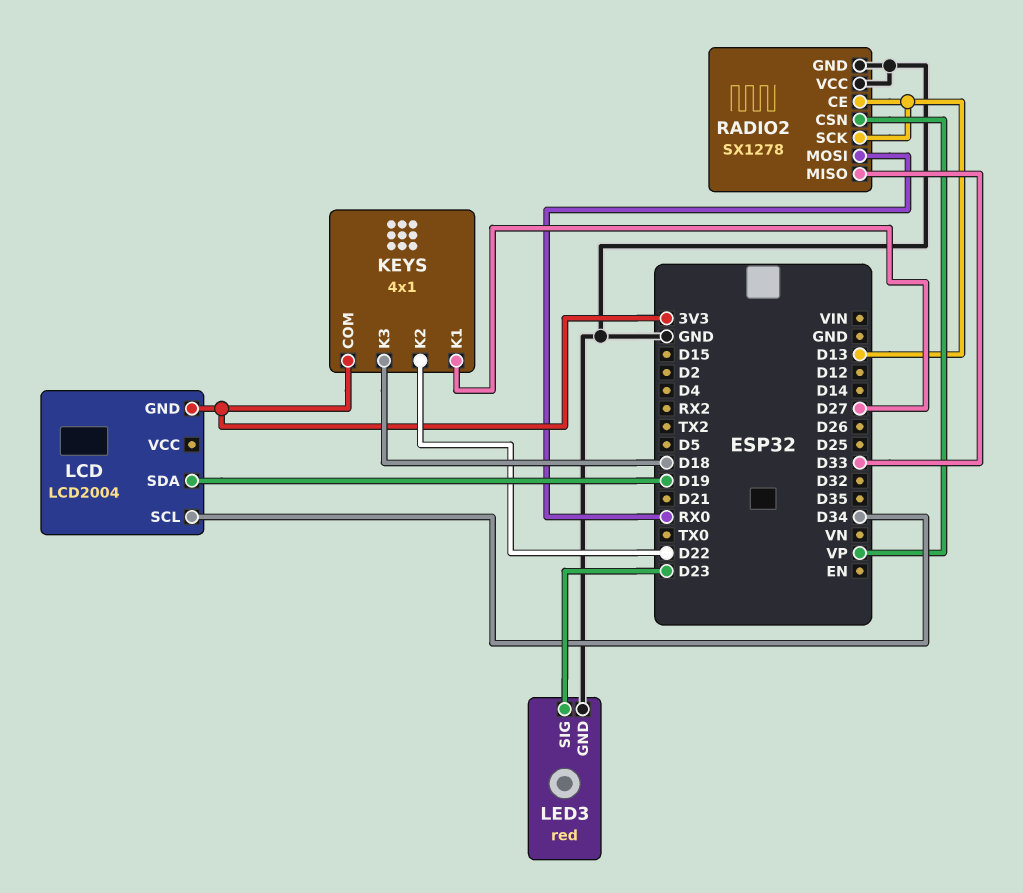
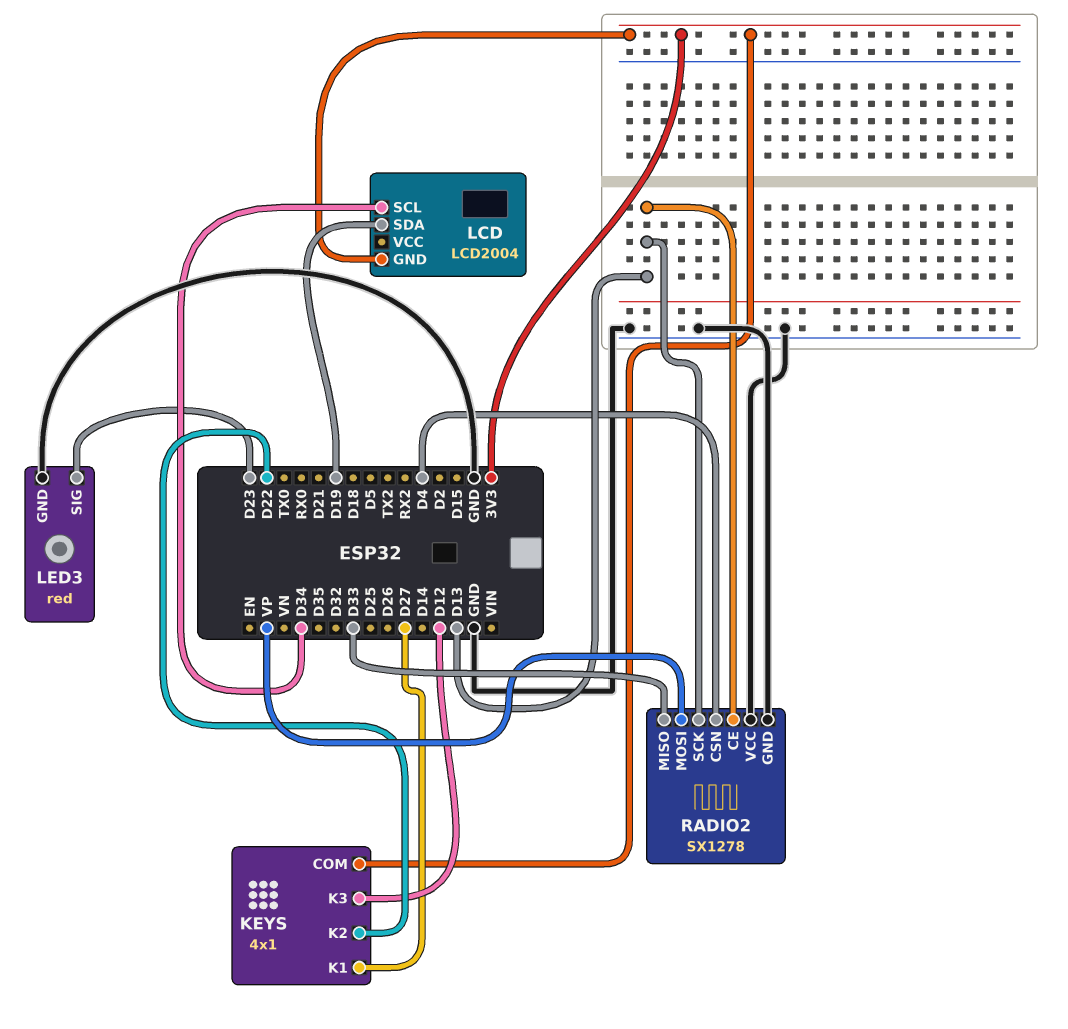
KEYS pin K3: D18 -> D12
RADIO2 pin CSN: VP -> D4
RADIO2 pin MOSI: RX0 -> VP

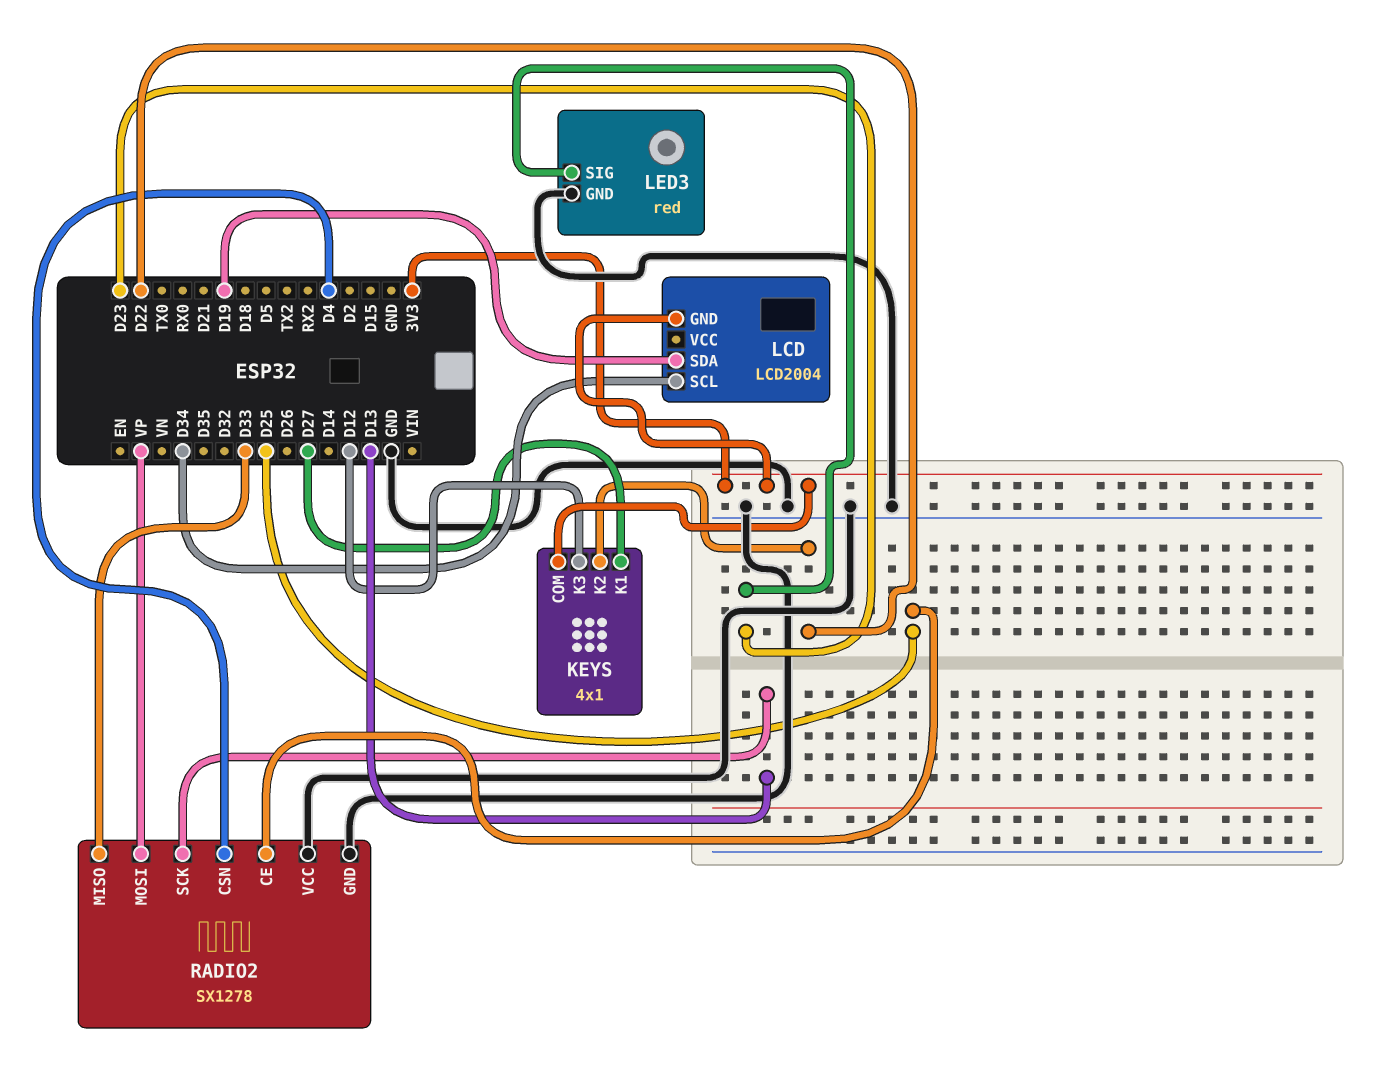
RADIO2 pin CE: D13 -> D25

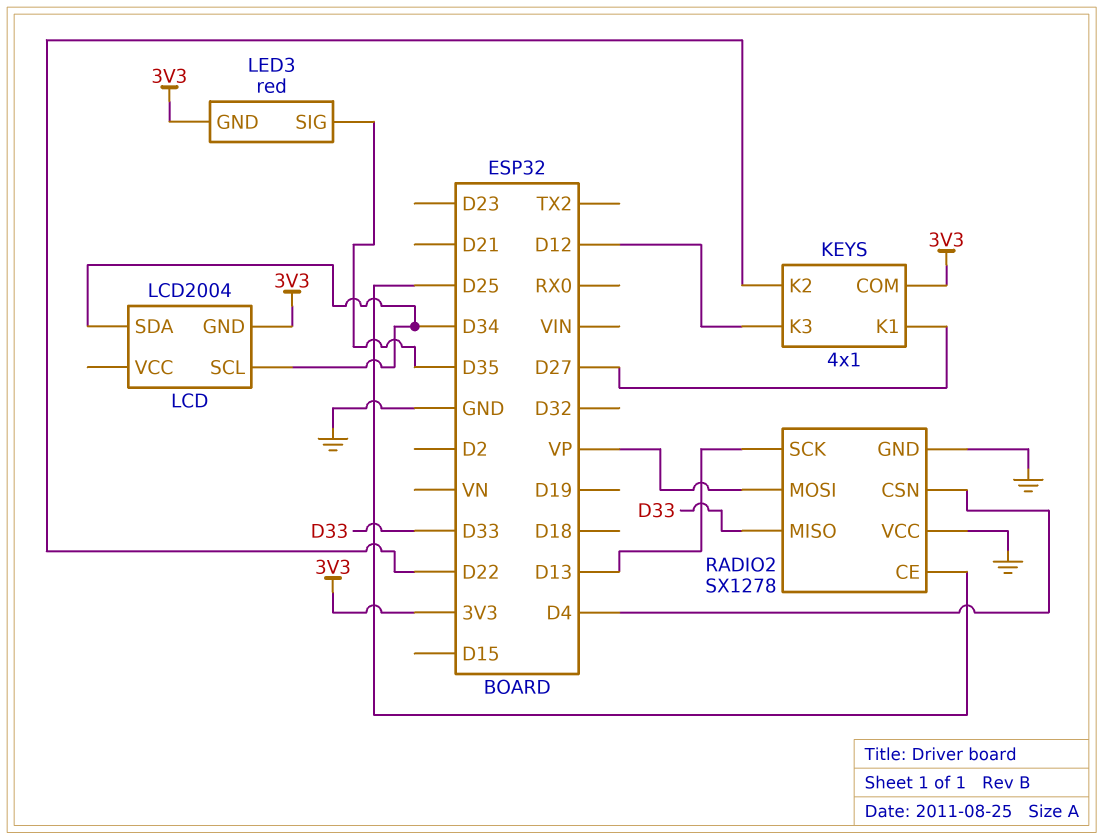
LCD pin SDA: D19 -> D34
LED3 pin GND: GND -> 3V3
LED3 pin SIG: D23 -> D35

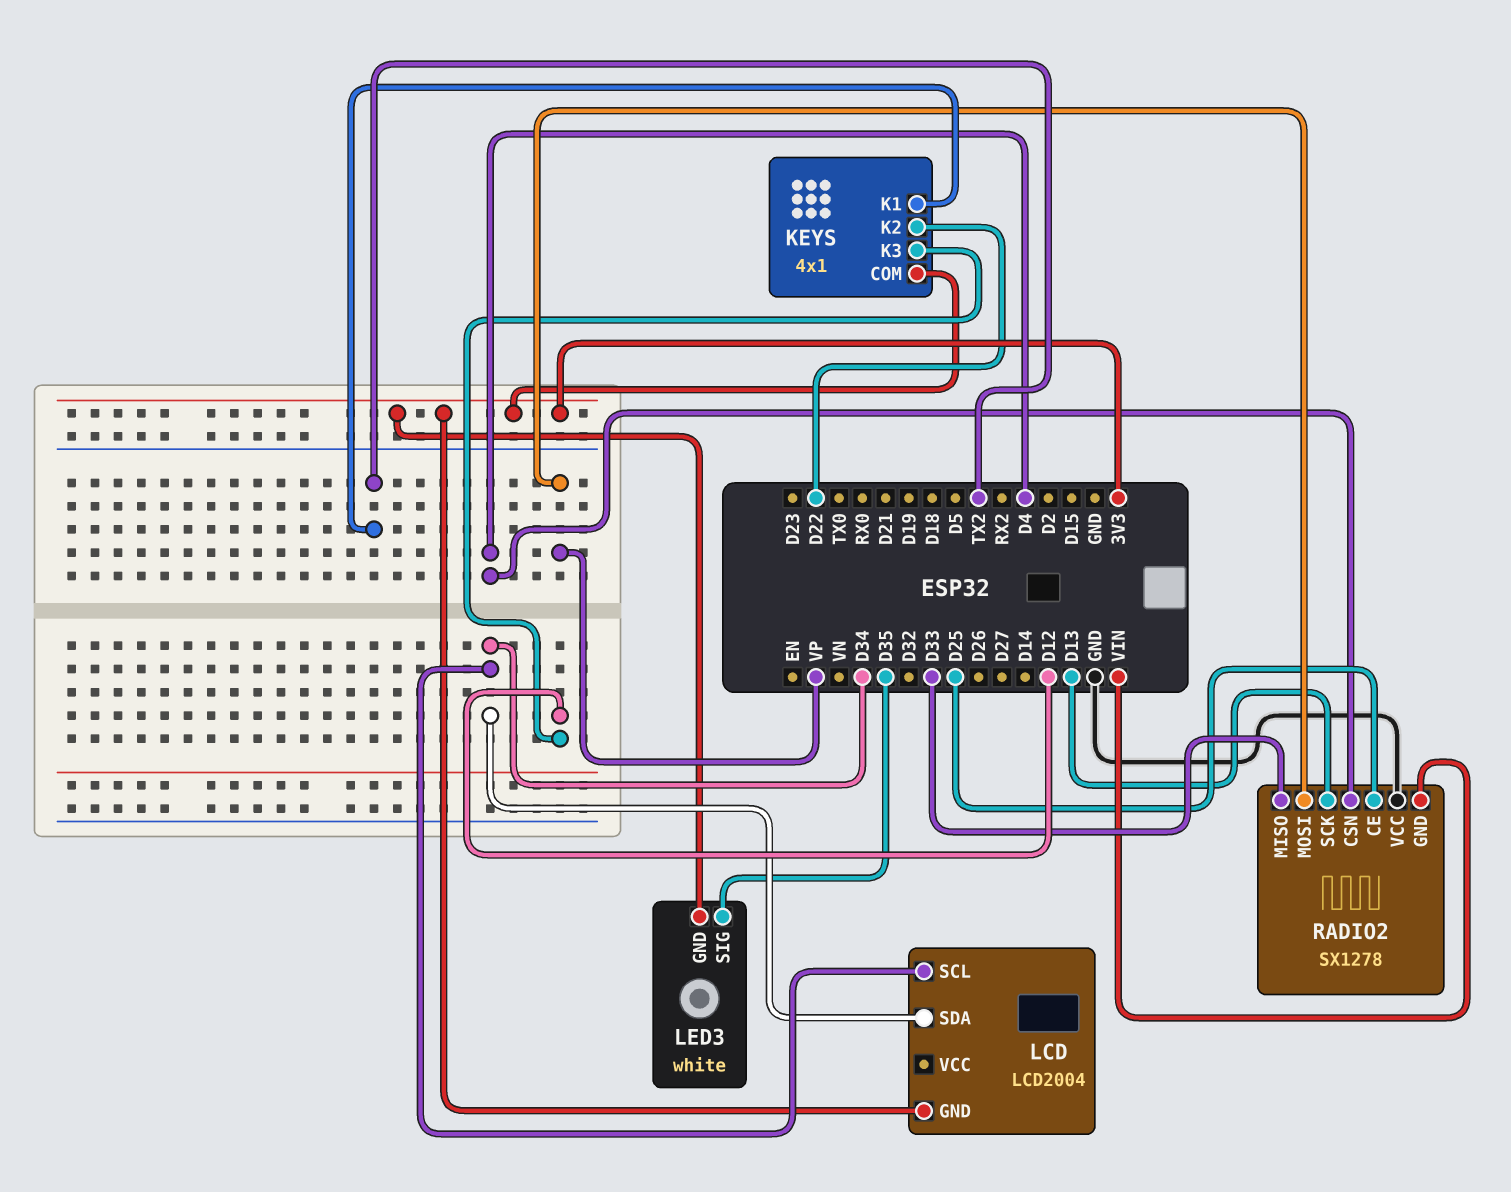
KEYS pin K1: D27 -> TX2
LED3: red -> white
RADIO2 pin GND: GND -> VIN

